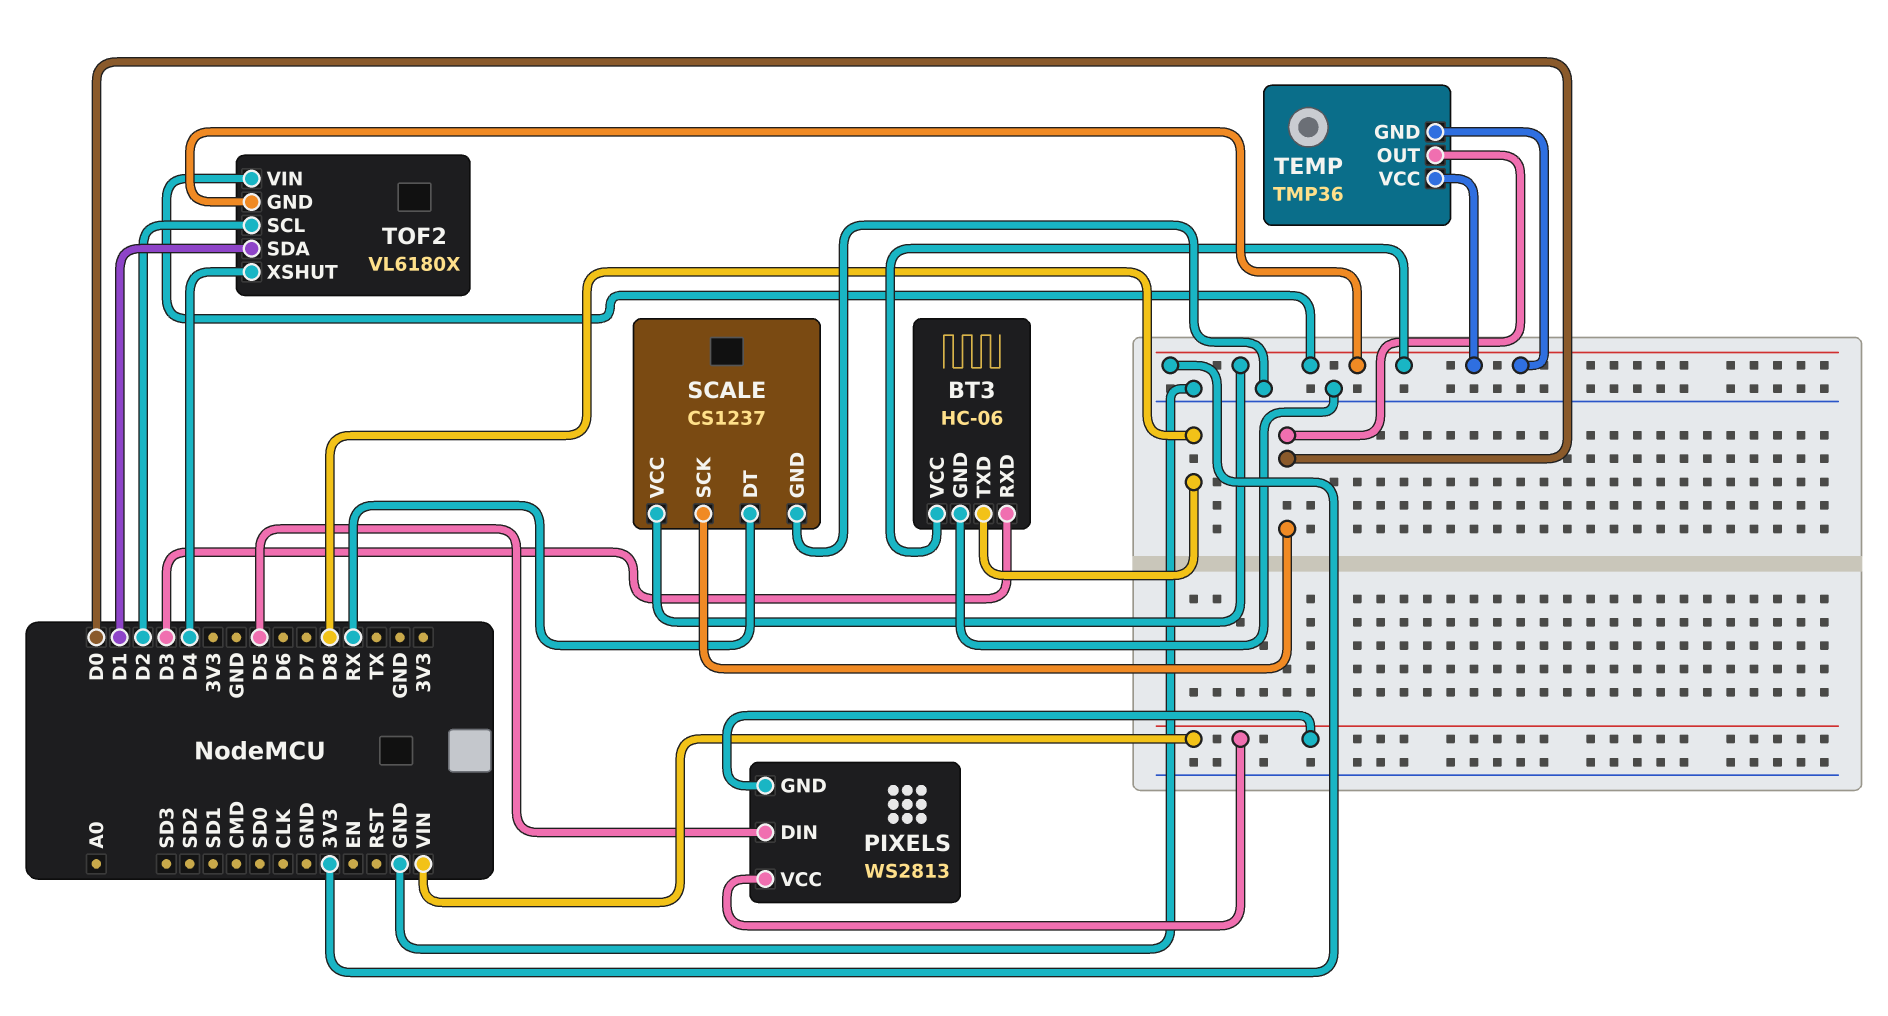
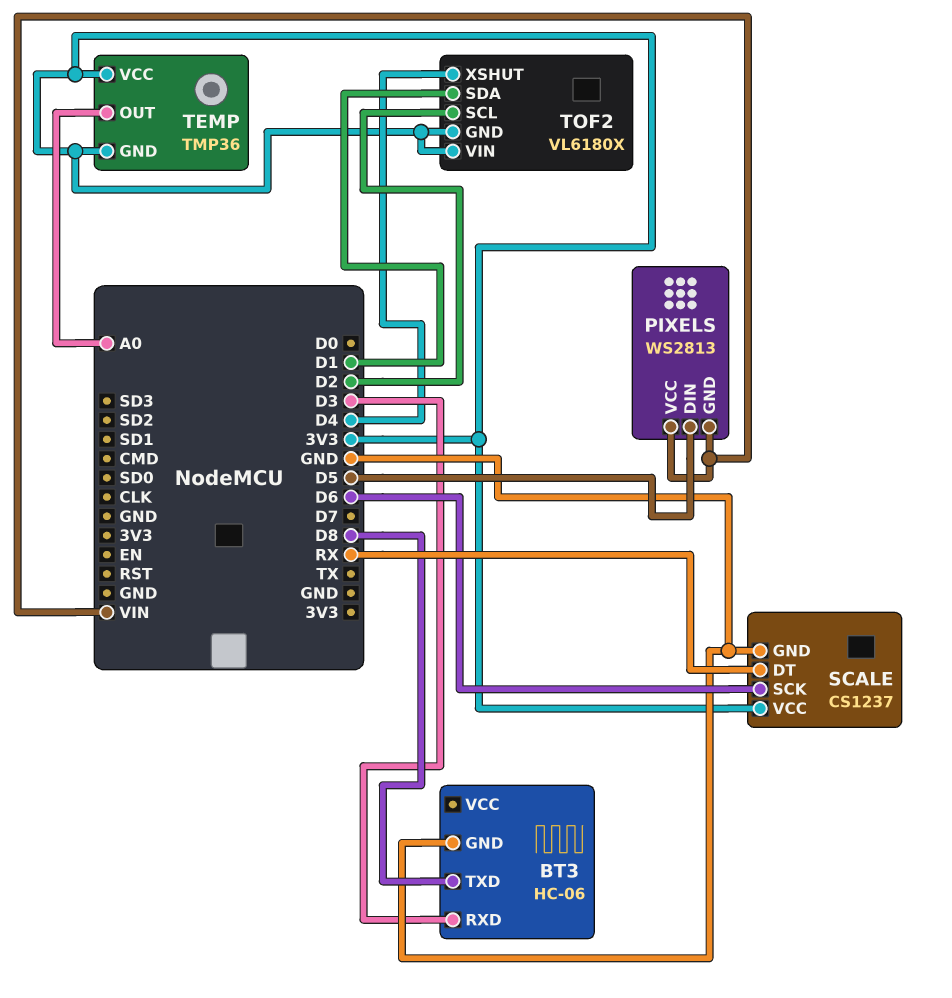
BT3 pin VCC: 3V3 -> none
SCALE pin SCK: D0 -> D6
TEMP pin OUT: D0 -> A0

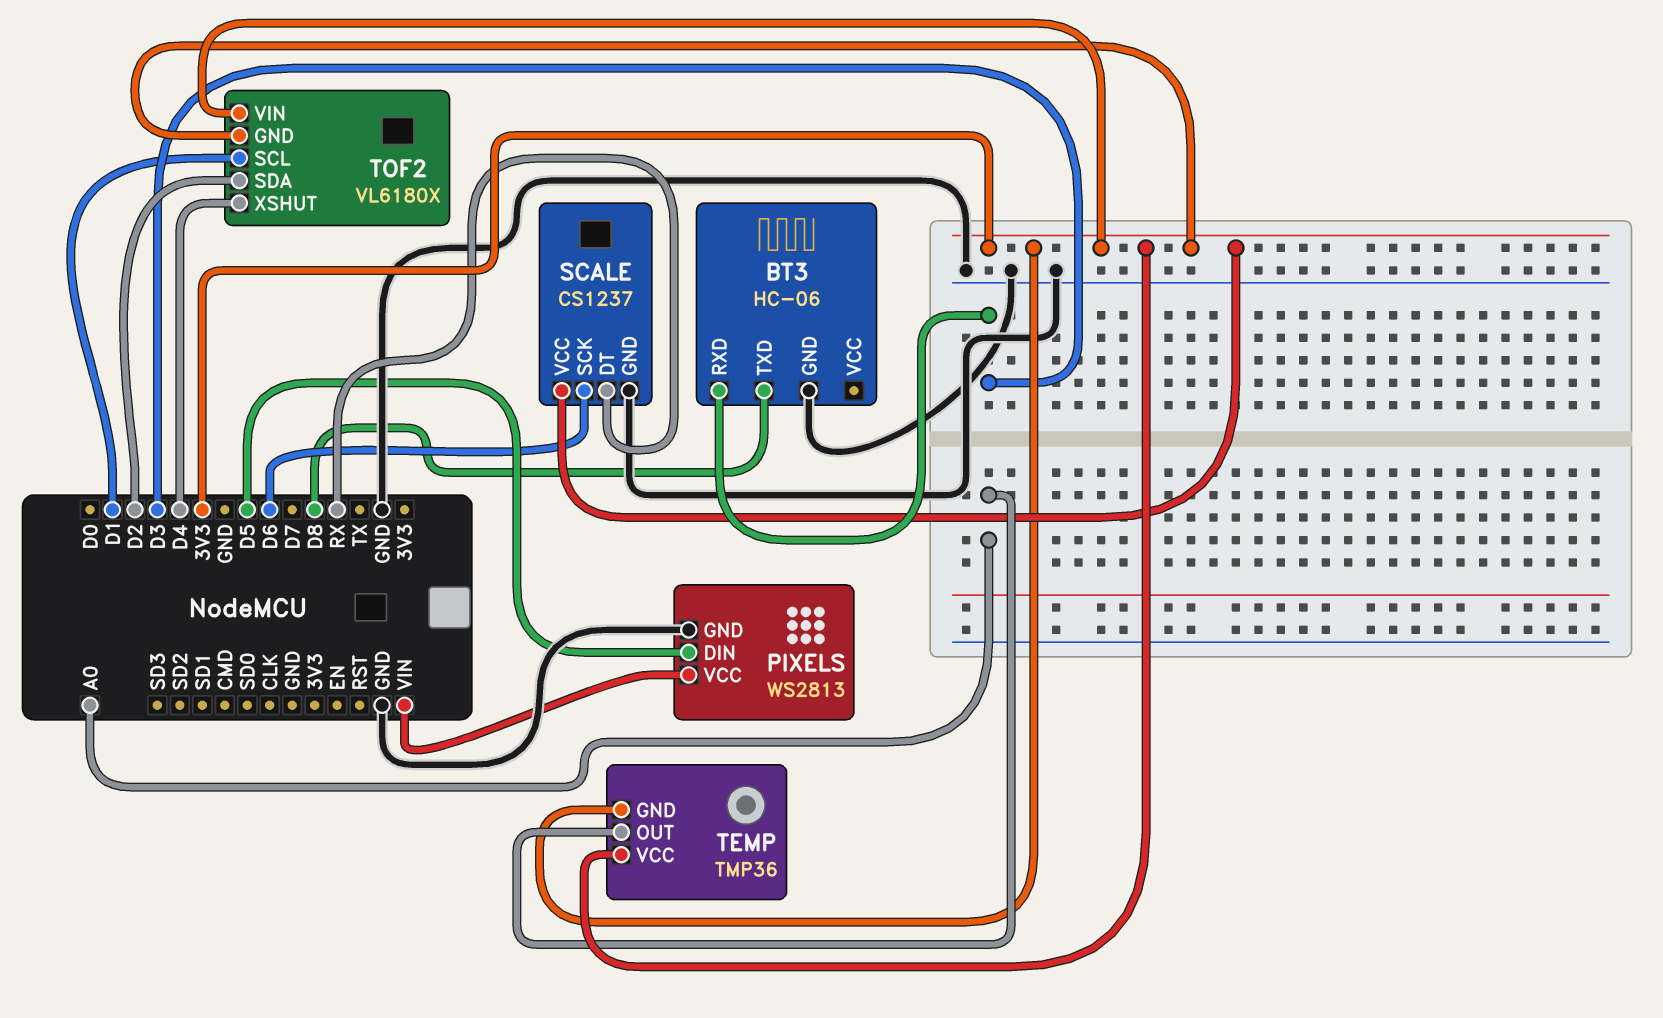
PIXELS pin GND: VIN -> GND
TOF2 pin SCL: D2 -> D1
TOF2 pin SDA: D1 -> D2

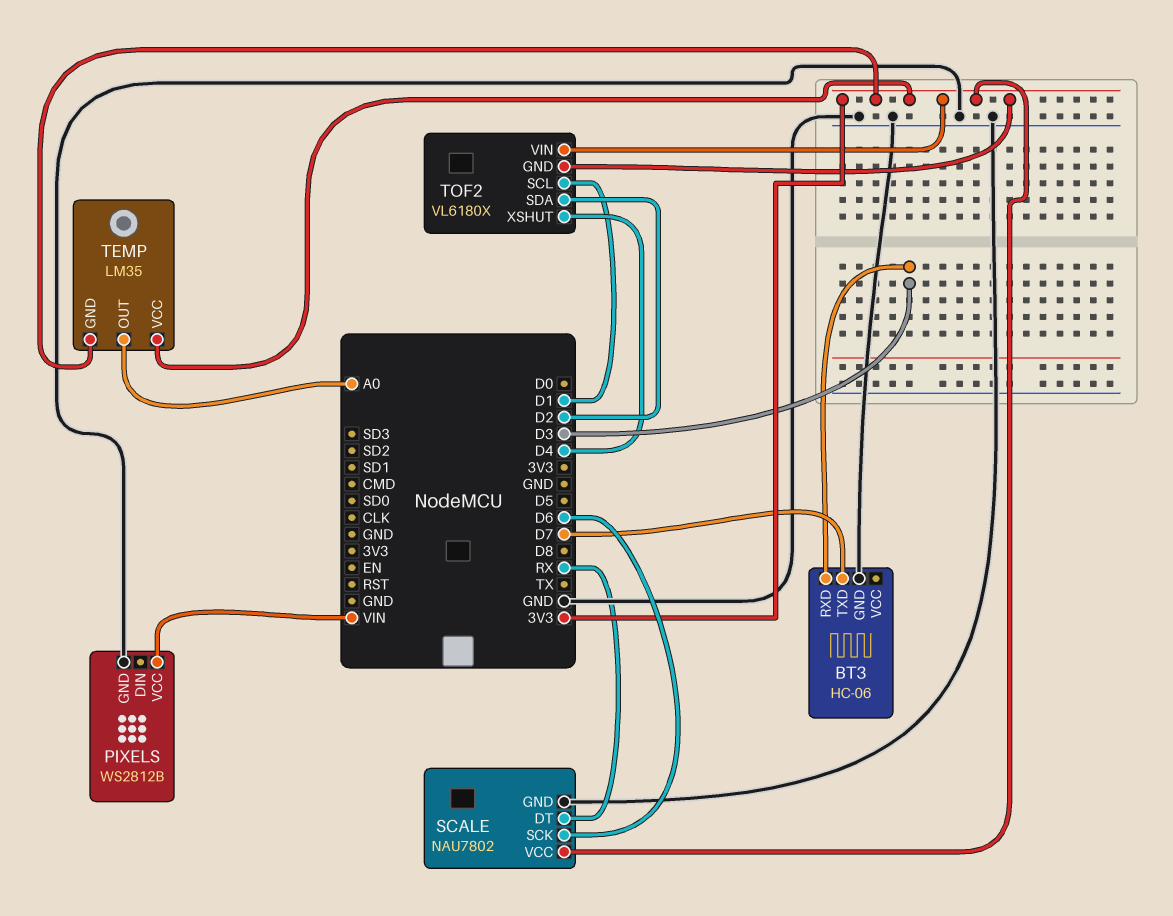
BT3 pin TXD: D8 -> D7
PIXELS: WS2813 -> WS2812B
PIXELS pin DIN: D5 -> none
SCALE: CS1237 -> NAU7802
TEMP: TMP36 -> LM35

